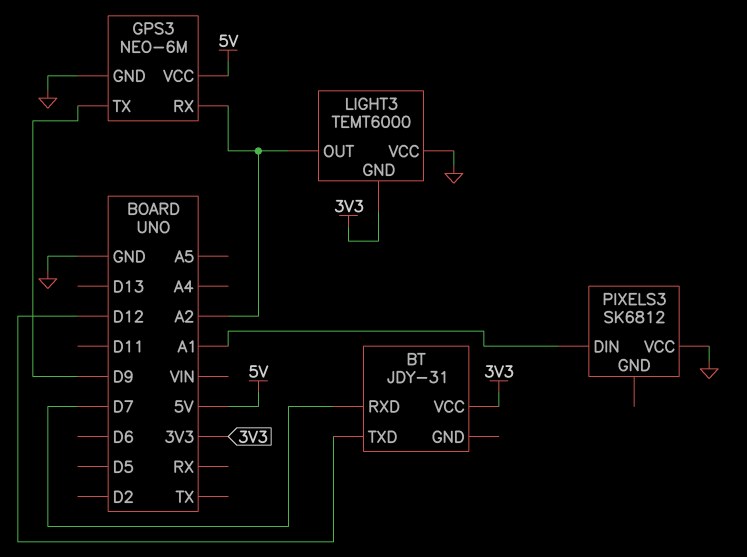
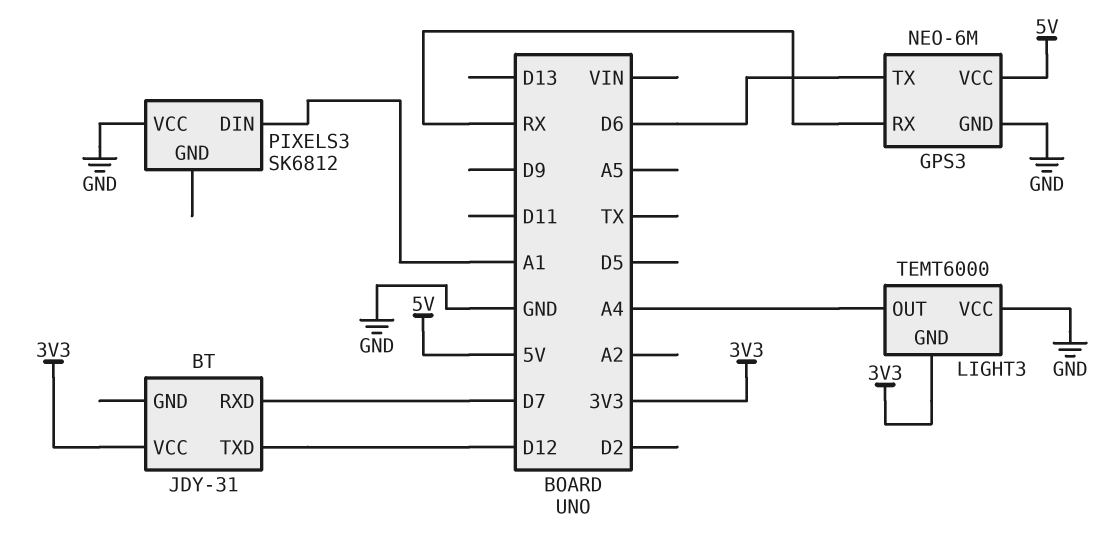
GPS3 pin RX: A2 -> RX
GPS3 pin TX: D9 -> D6
LIGHT3 pin OUT: A2 -> A4

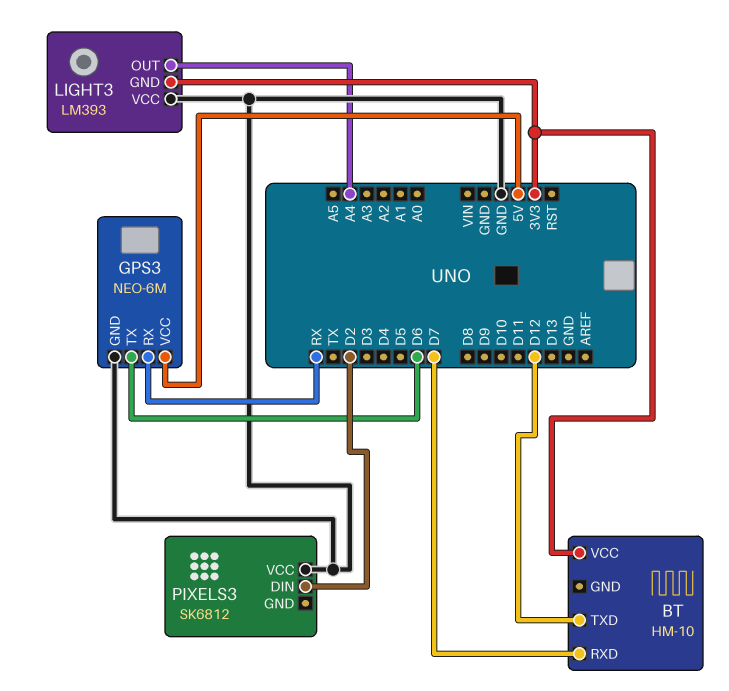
BT: JDY-31 -> HM-10
LIGHT3: TEMT6000 -> LM393
PIXELS3 pin DIN: A1 -> D2

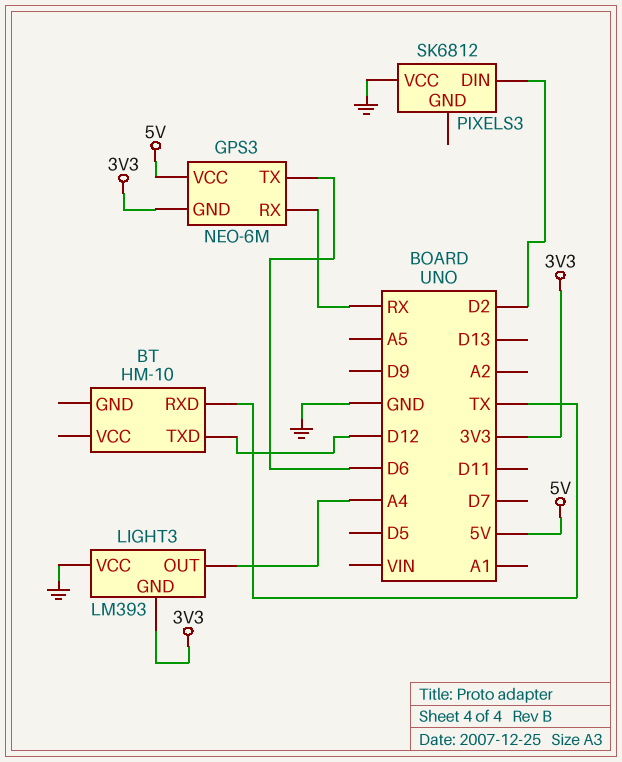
BT pin RXD: D7 -> TX
BT pin VCC: 3V3 -> none
GPS3 pin GND: GND -> 3V3

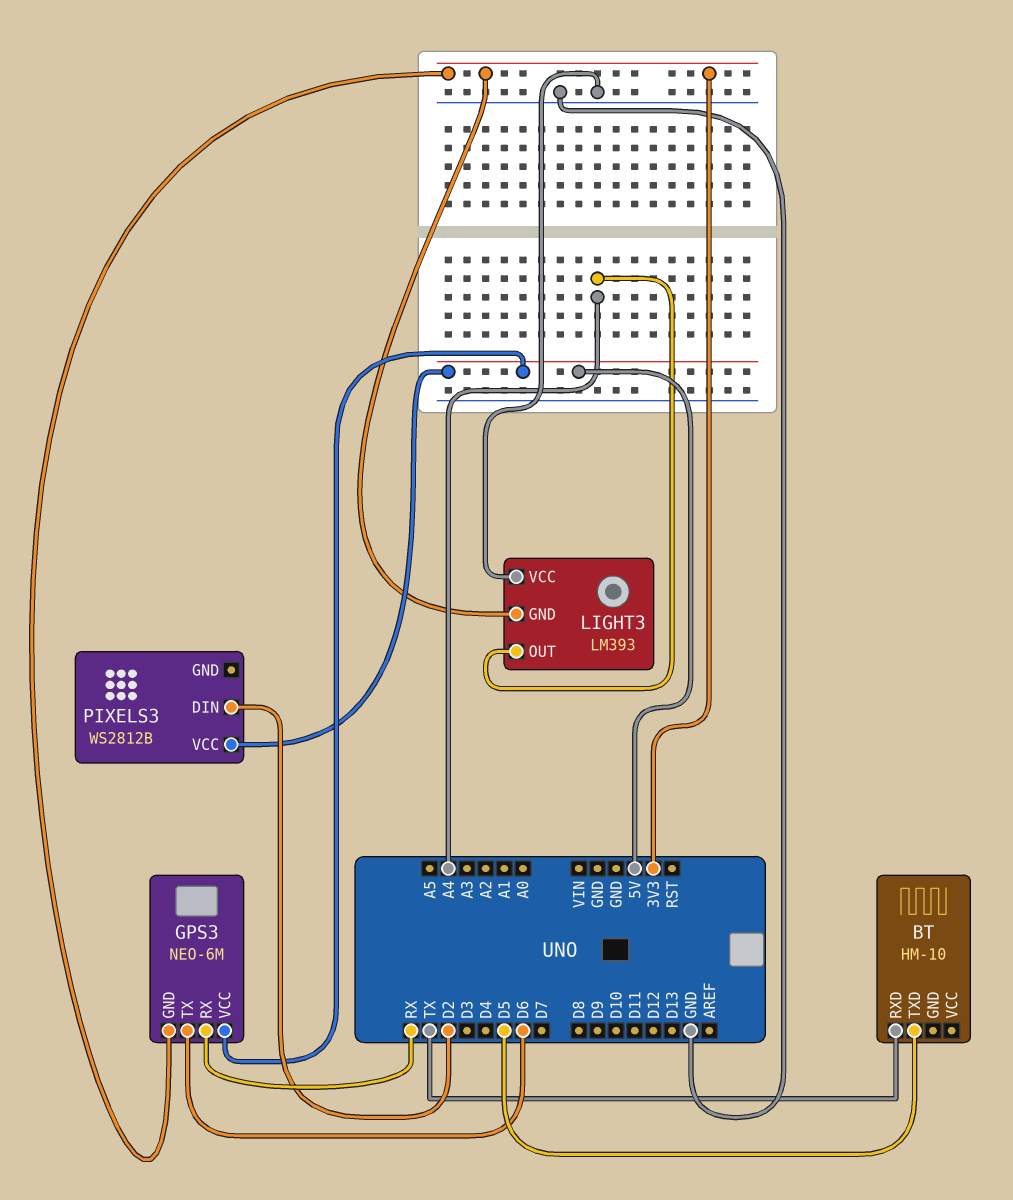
BT pin TXD: D12 -> D5
PIXELS3: SK6812 -> WS2812B
PIXELS3 pin VCC: GND -> 5V

